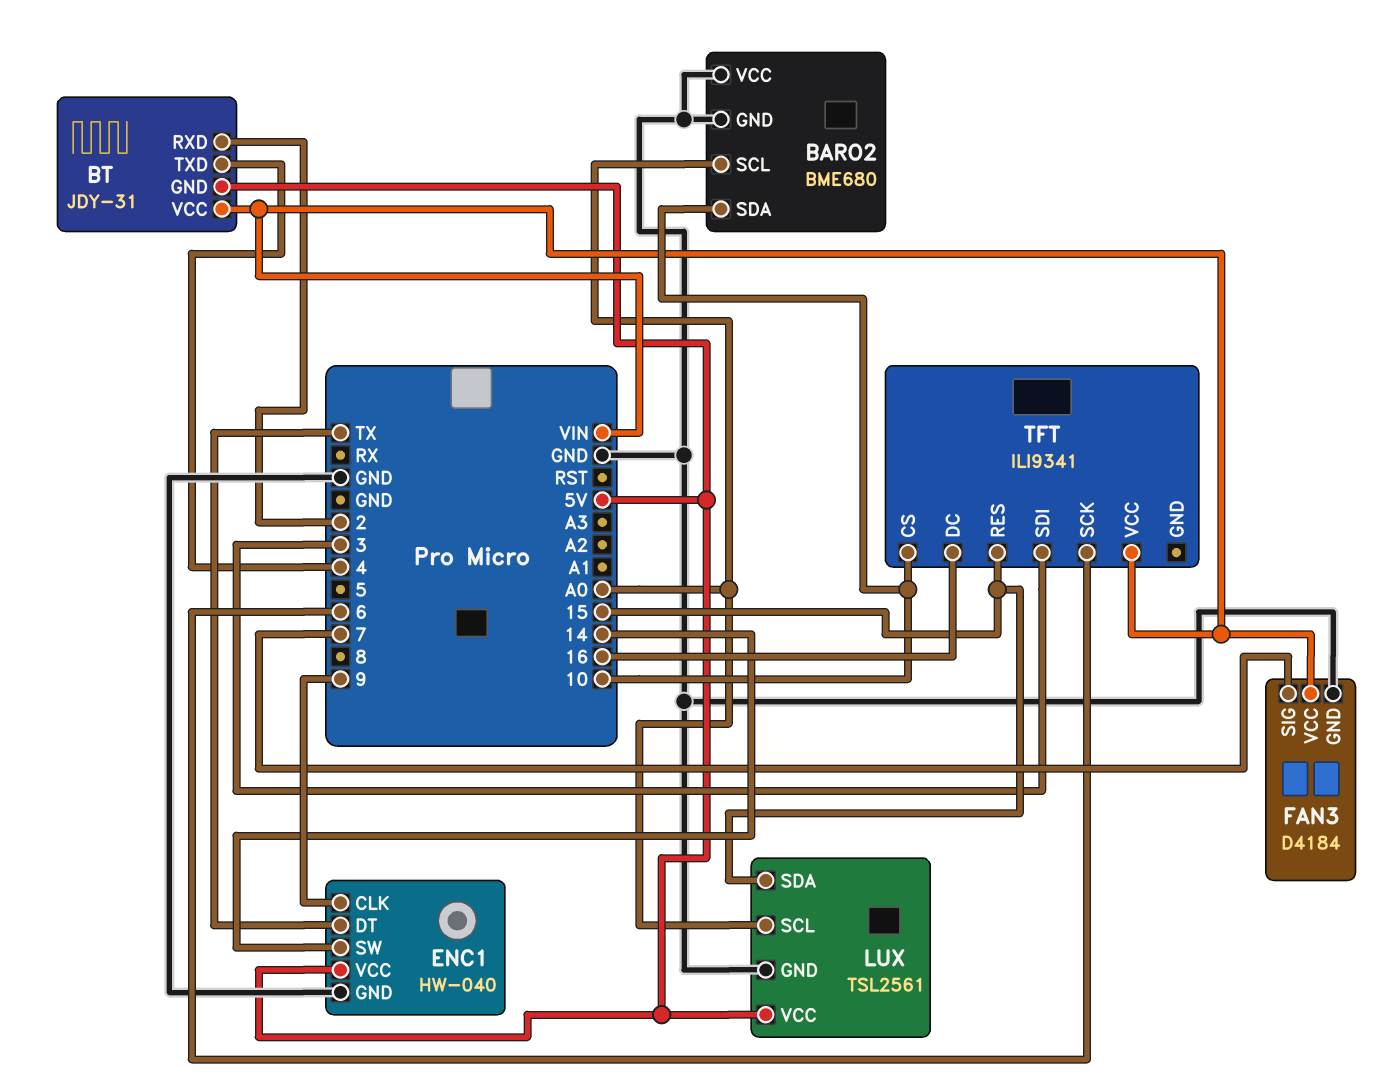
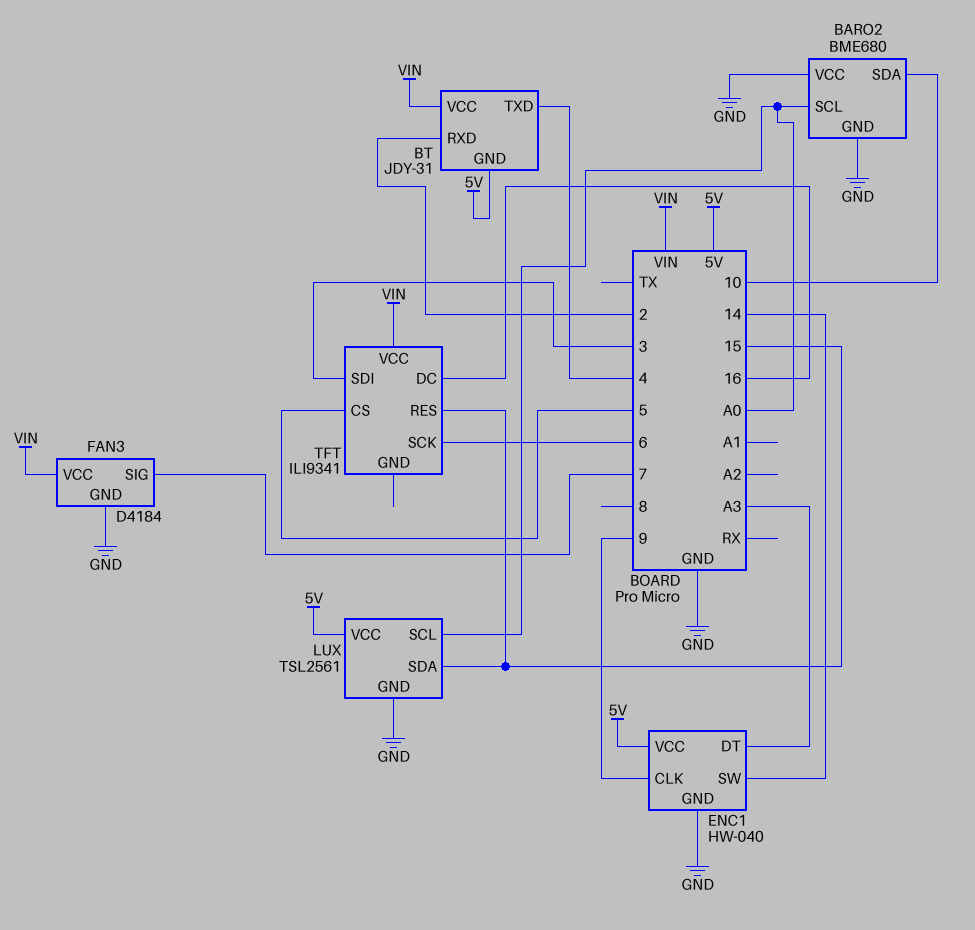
ENC1 pin DT: TX -> A3
TFT pin CS: 10 -> 5

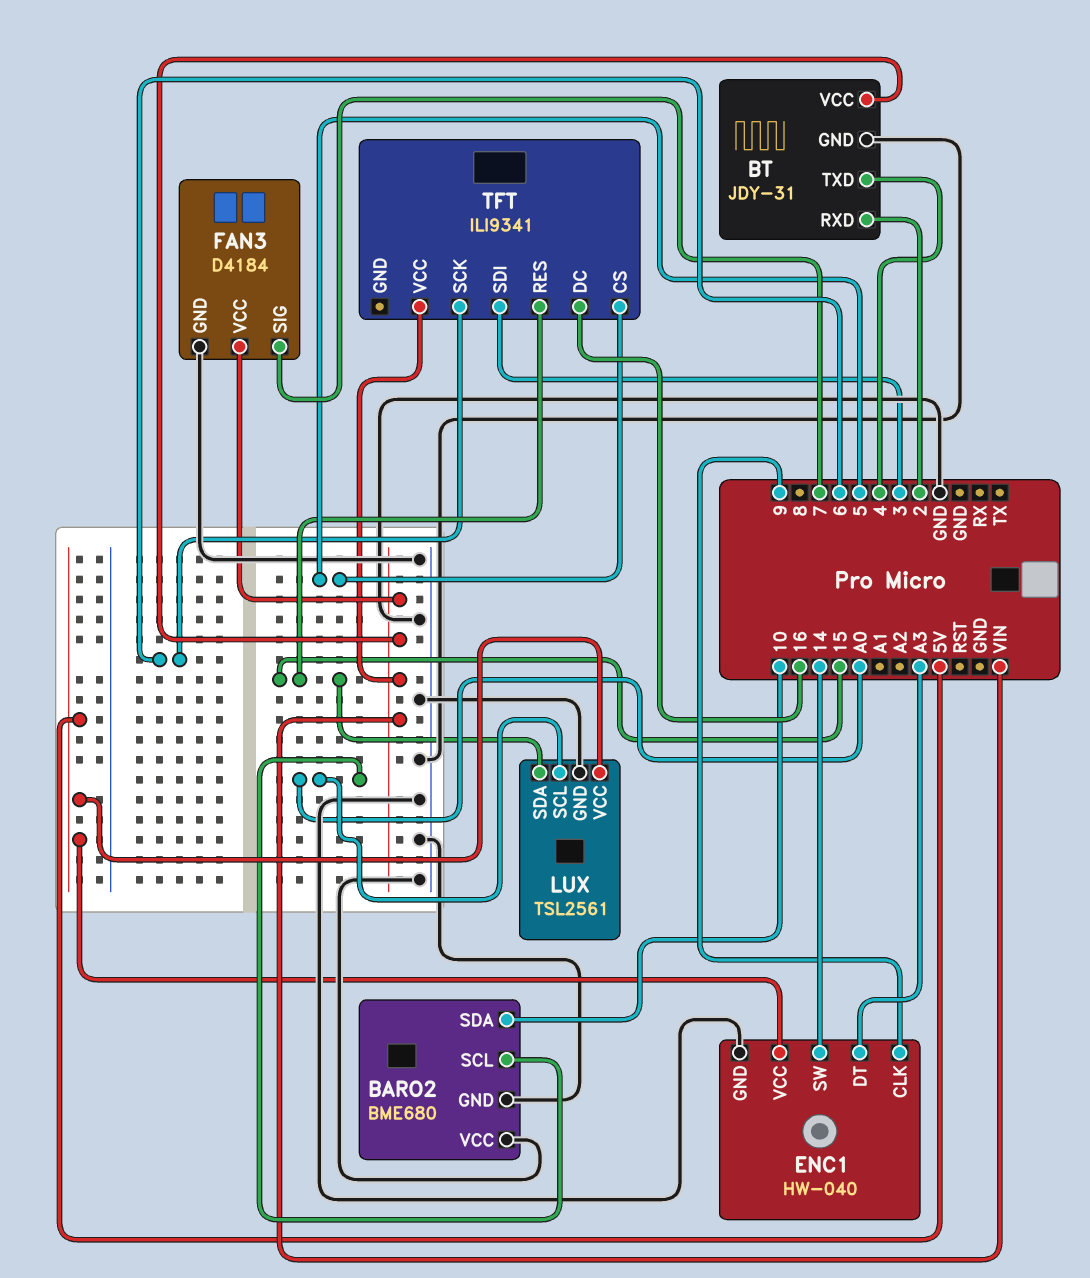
BT pin GND: 5V -> GND

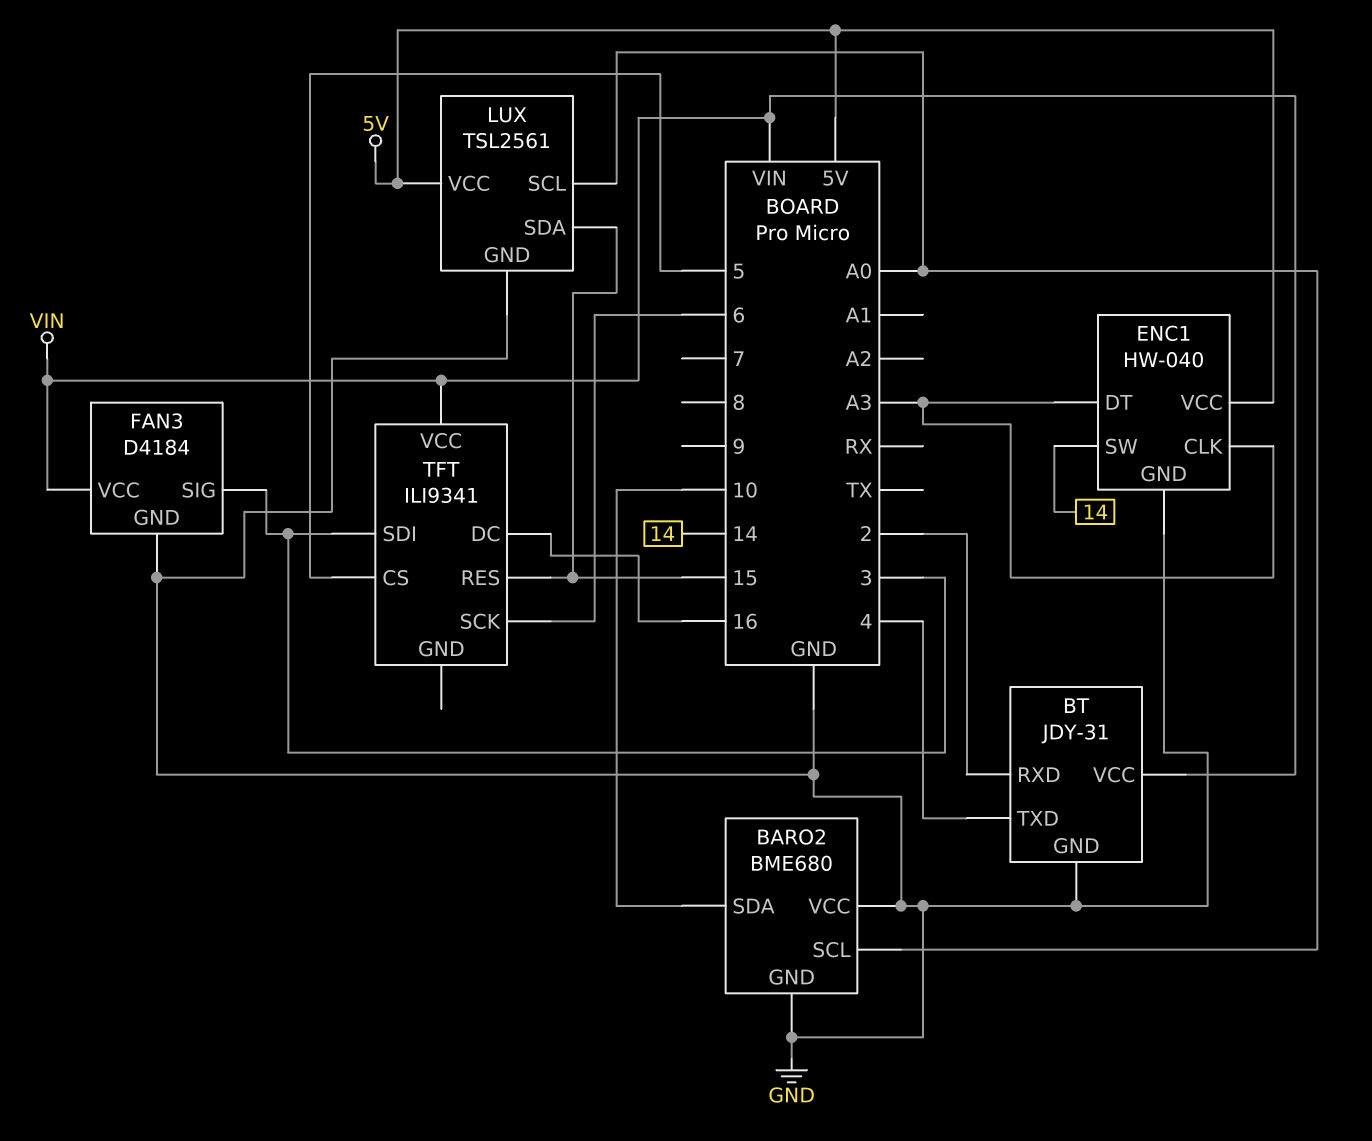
ENC1 pin CLK: 9 -> A3
FAN3 pin SIG: 7 -> 3

